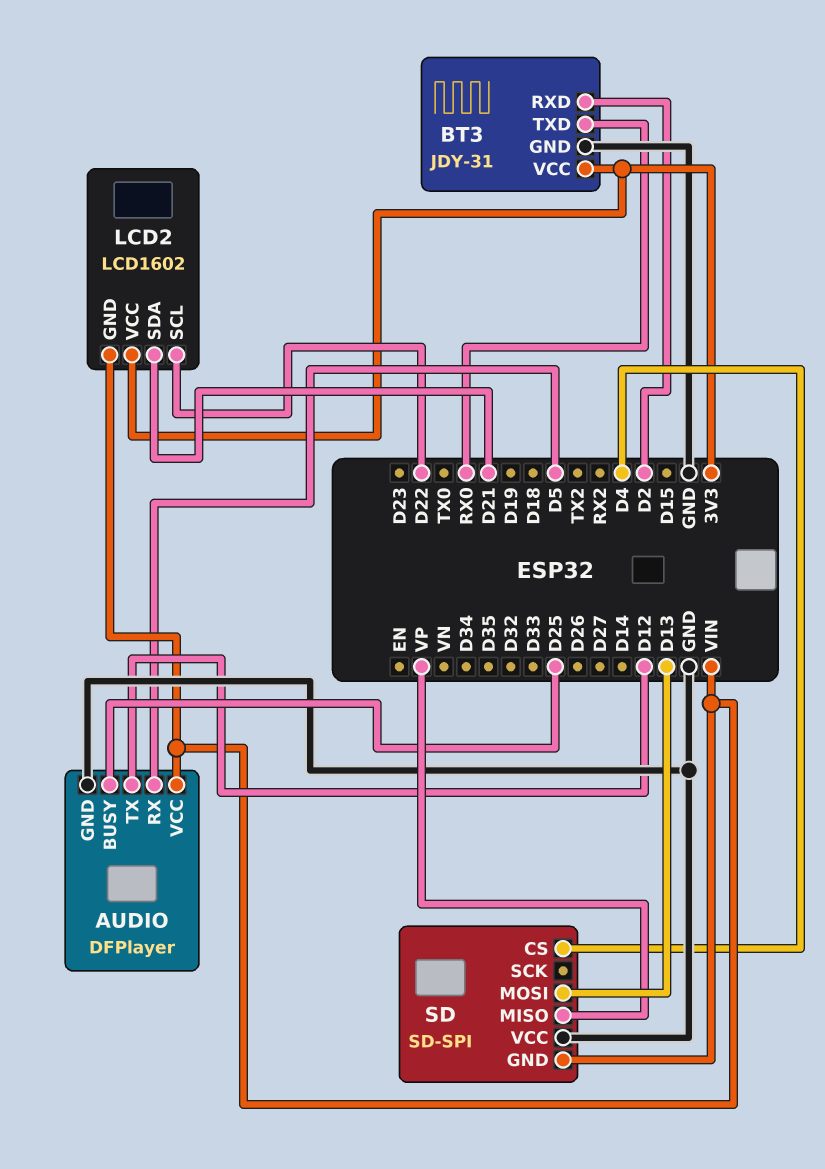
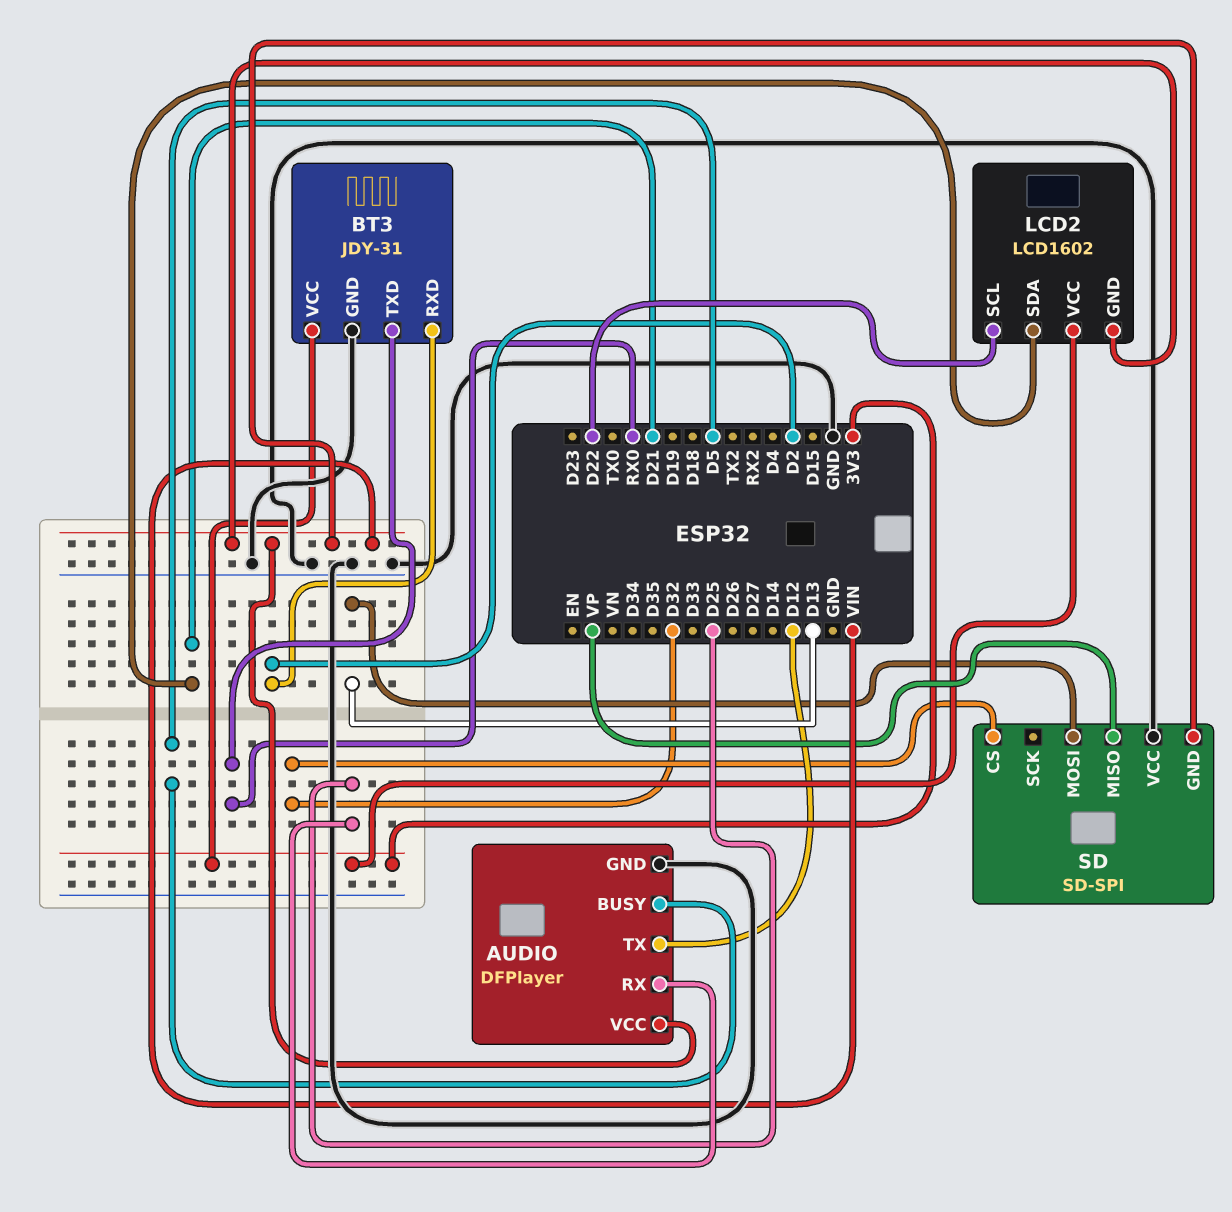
AUDIO pin BUSY: D25 -> D5
AUDIO pin RX: D5 -> D25
SD pin CS: D4 -> D32

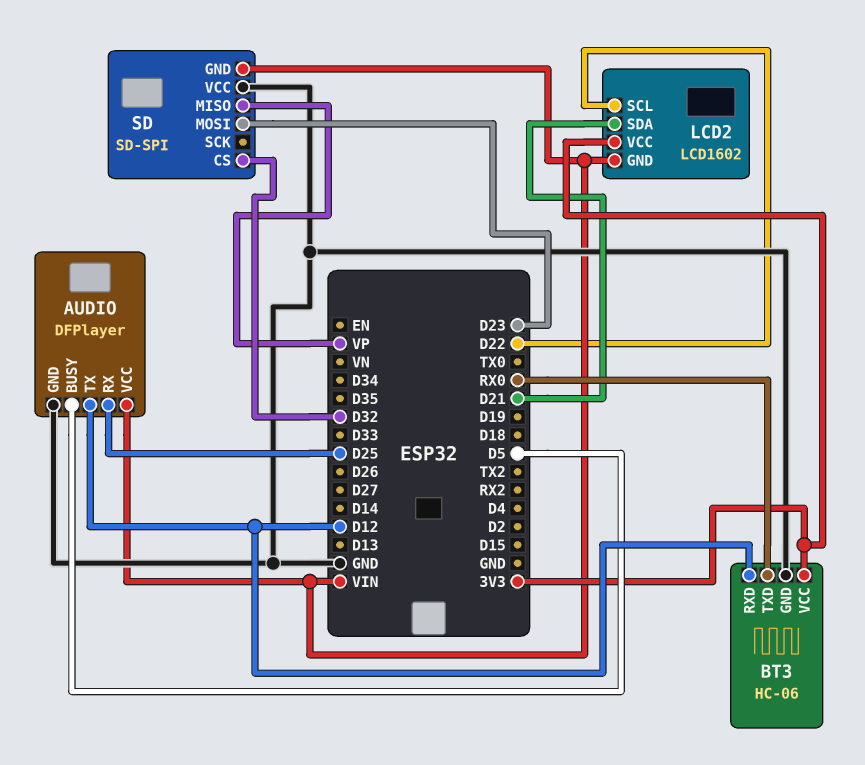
BT3: JDY-31 -> HC-06
BT3 pin RXD: D2 -> D12
SD pin MOSI: D13 -> D23

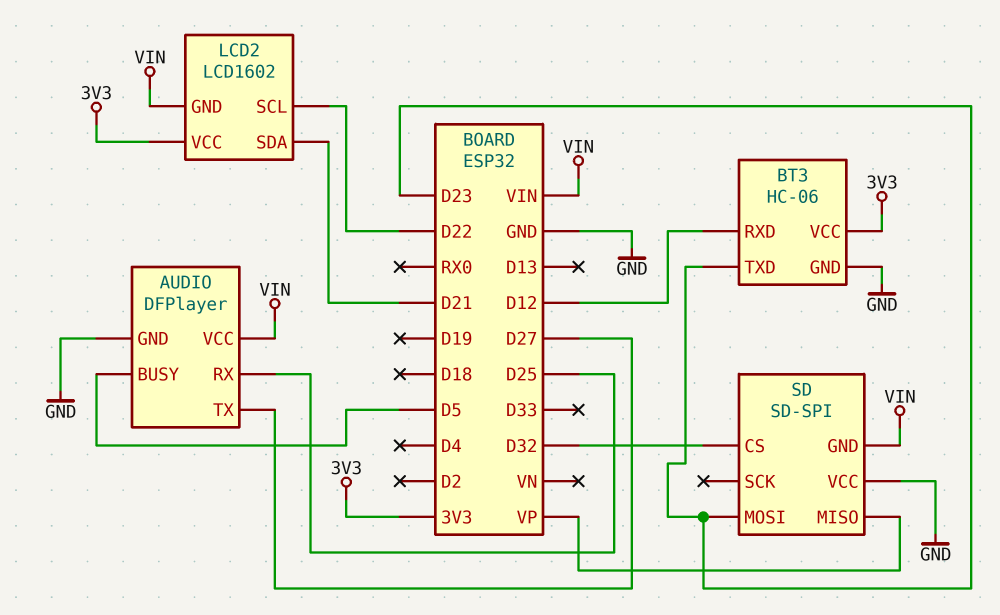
AUDIO pin TX: D12 -> D27
BT3 pin TXD: RX0 -> D23

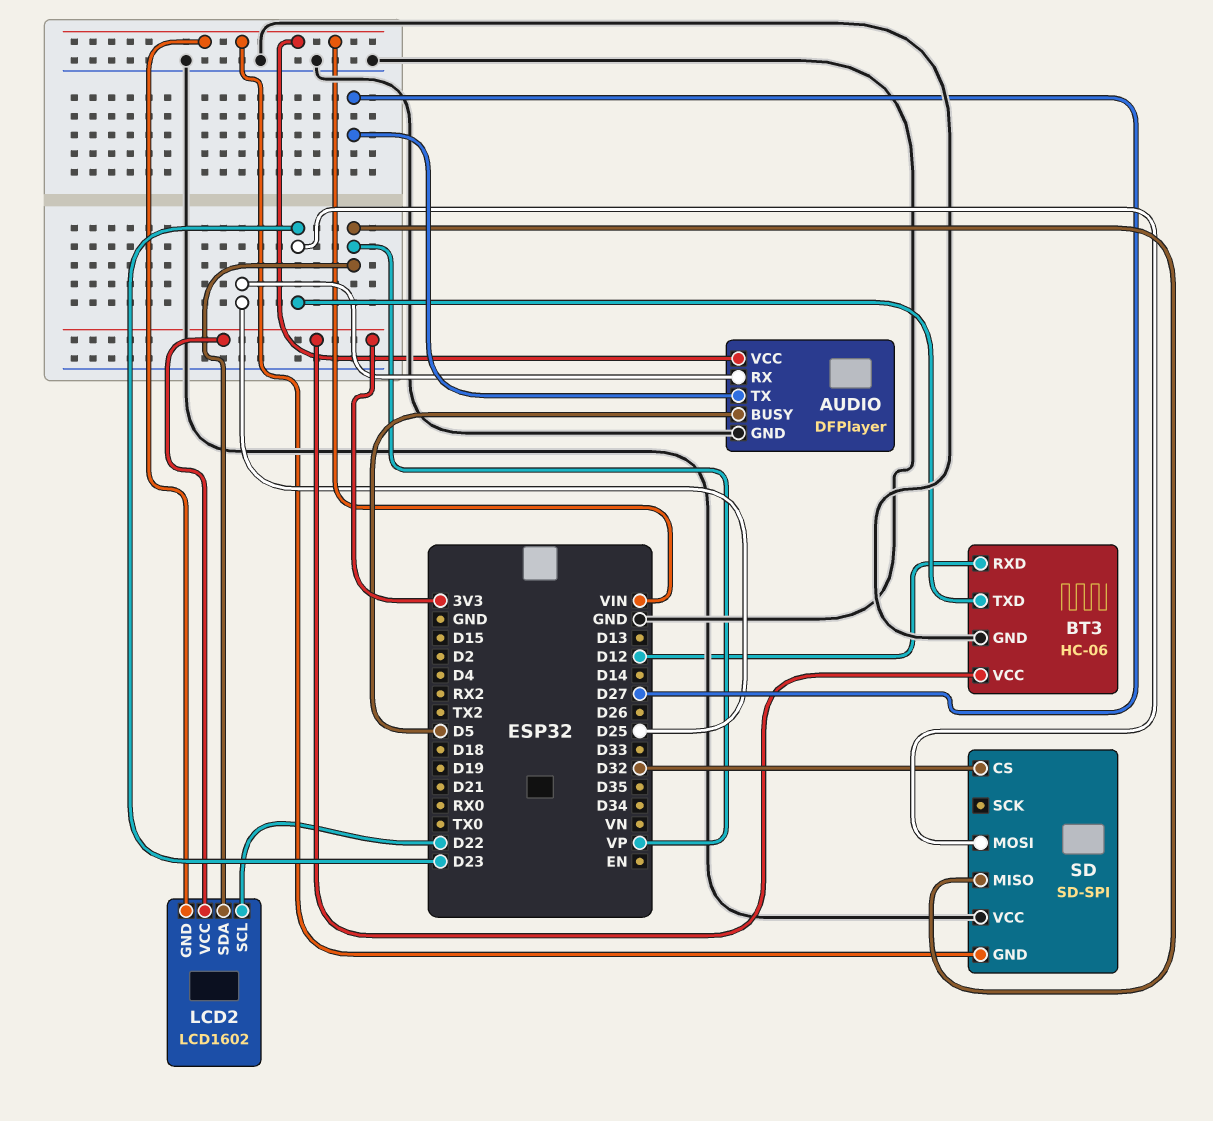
LCD2 pin SDA: D21 -> VP

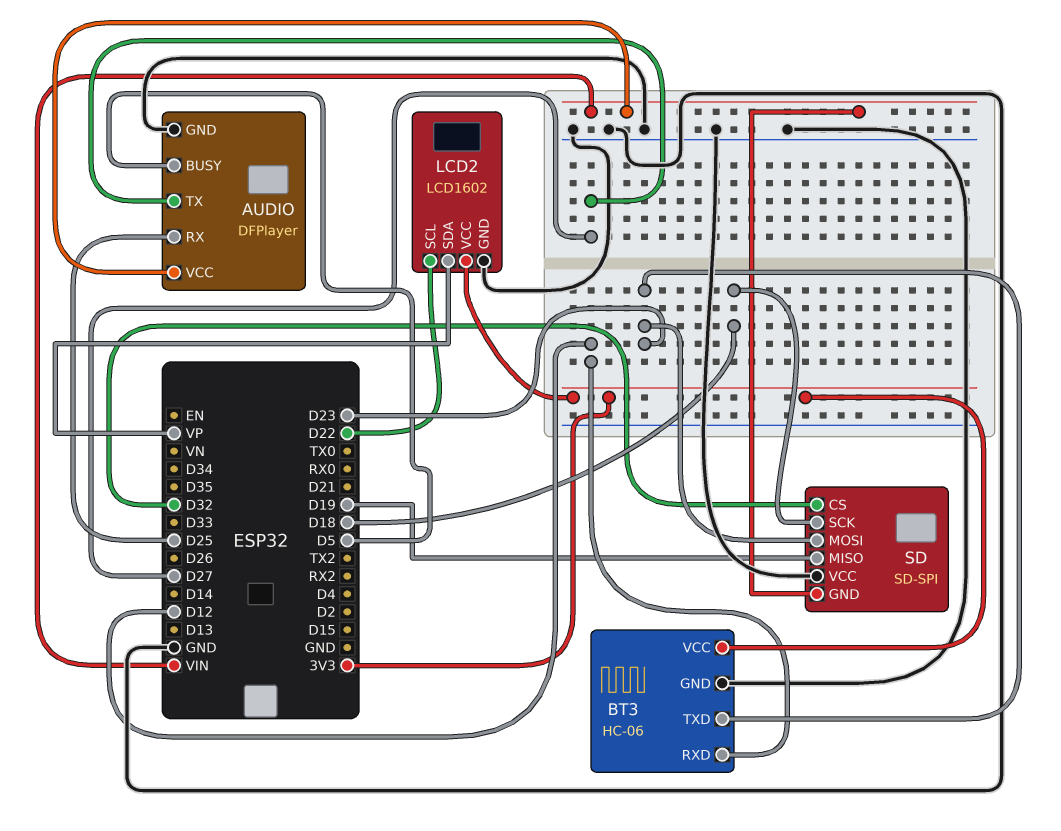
LCD2 pin GND: VIN -> GND
SD pin MISO: VP -> D19
SD pin SCK: none -> D18

